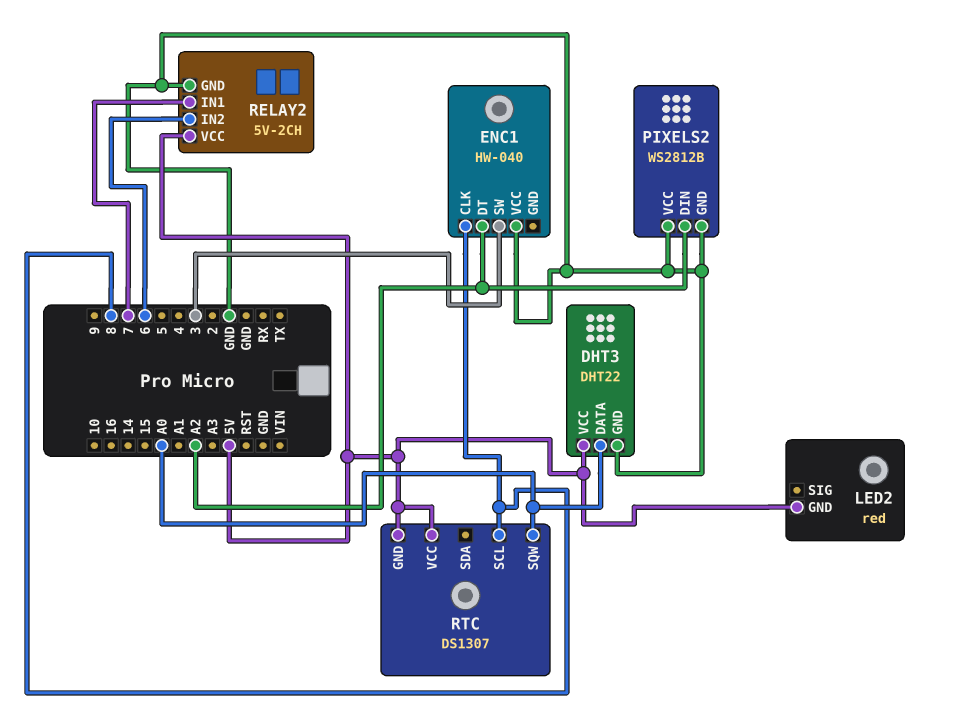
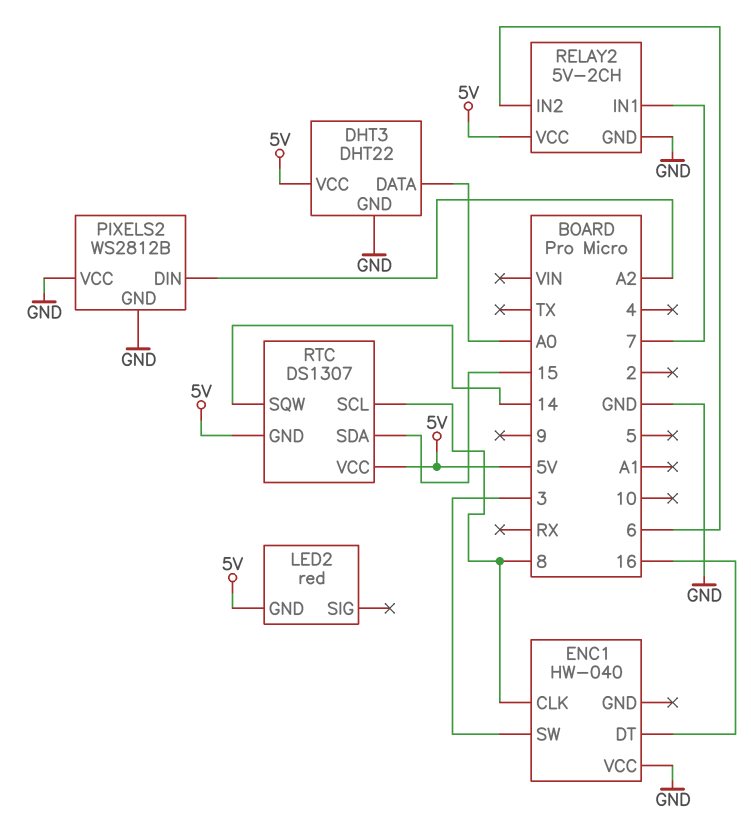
ENC1 pin DT: A2 -> 16
RTC pin SDA: none -> 15
RTC pin SQW: A0 -> 14

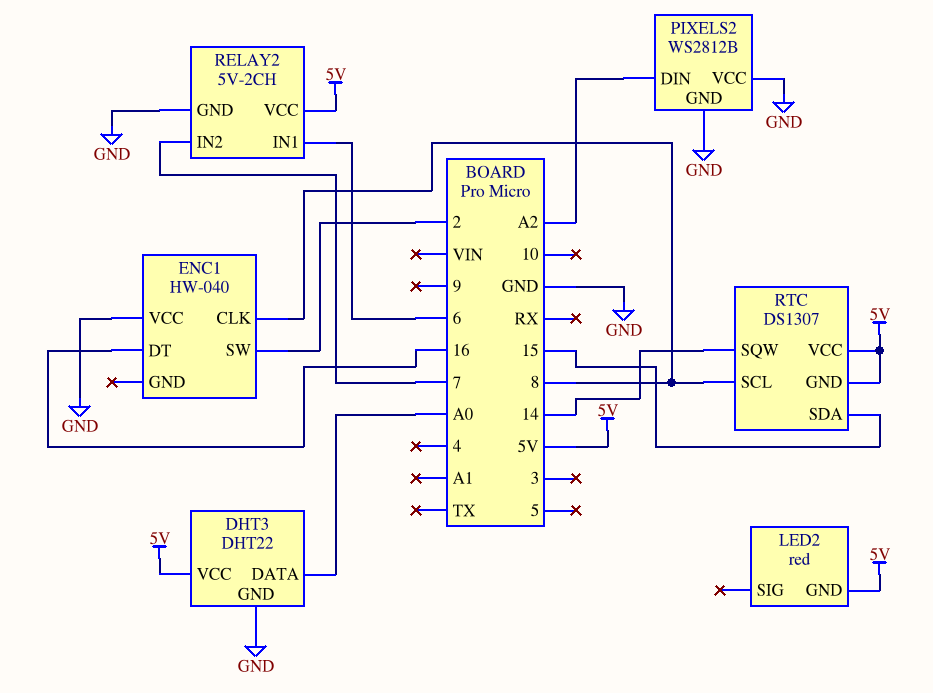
ENC1 pin SW: 3 -> 2
RELAY2 pin IN1: 7 -> 6
RELAY2 pin IN2: 6 -> 7

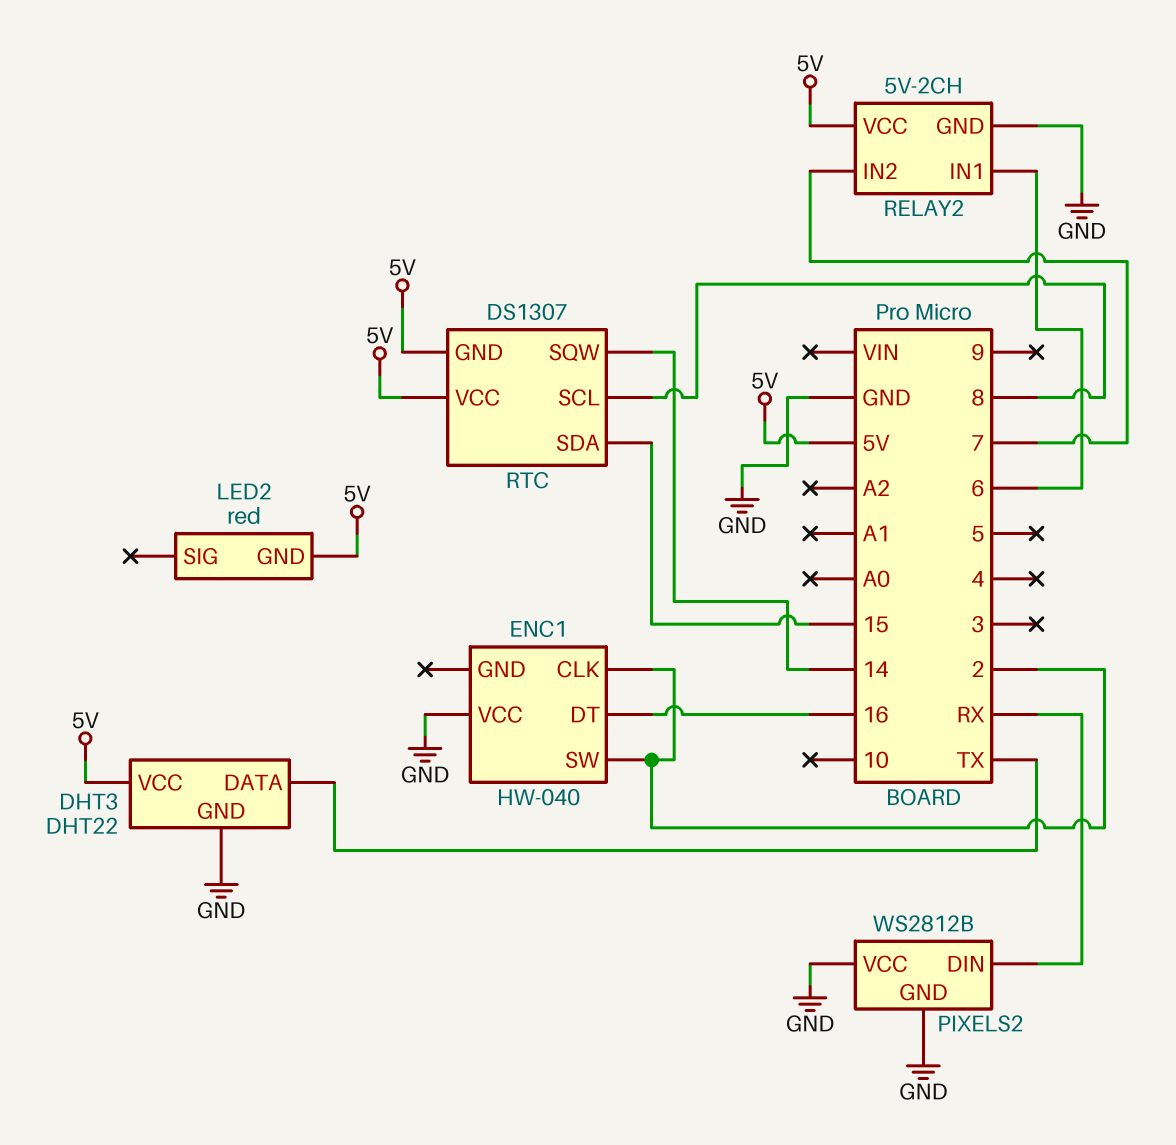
DHT3 pin DATA: A0 -> TX
ENC1 pin CLK: 8 -> 2
PIXELS2 pin DIN: A2 -> RX

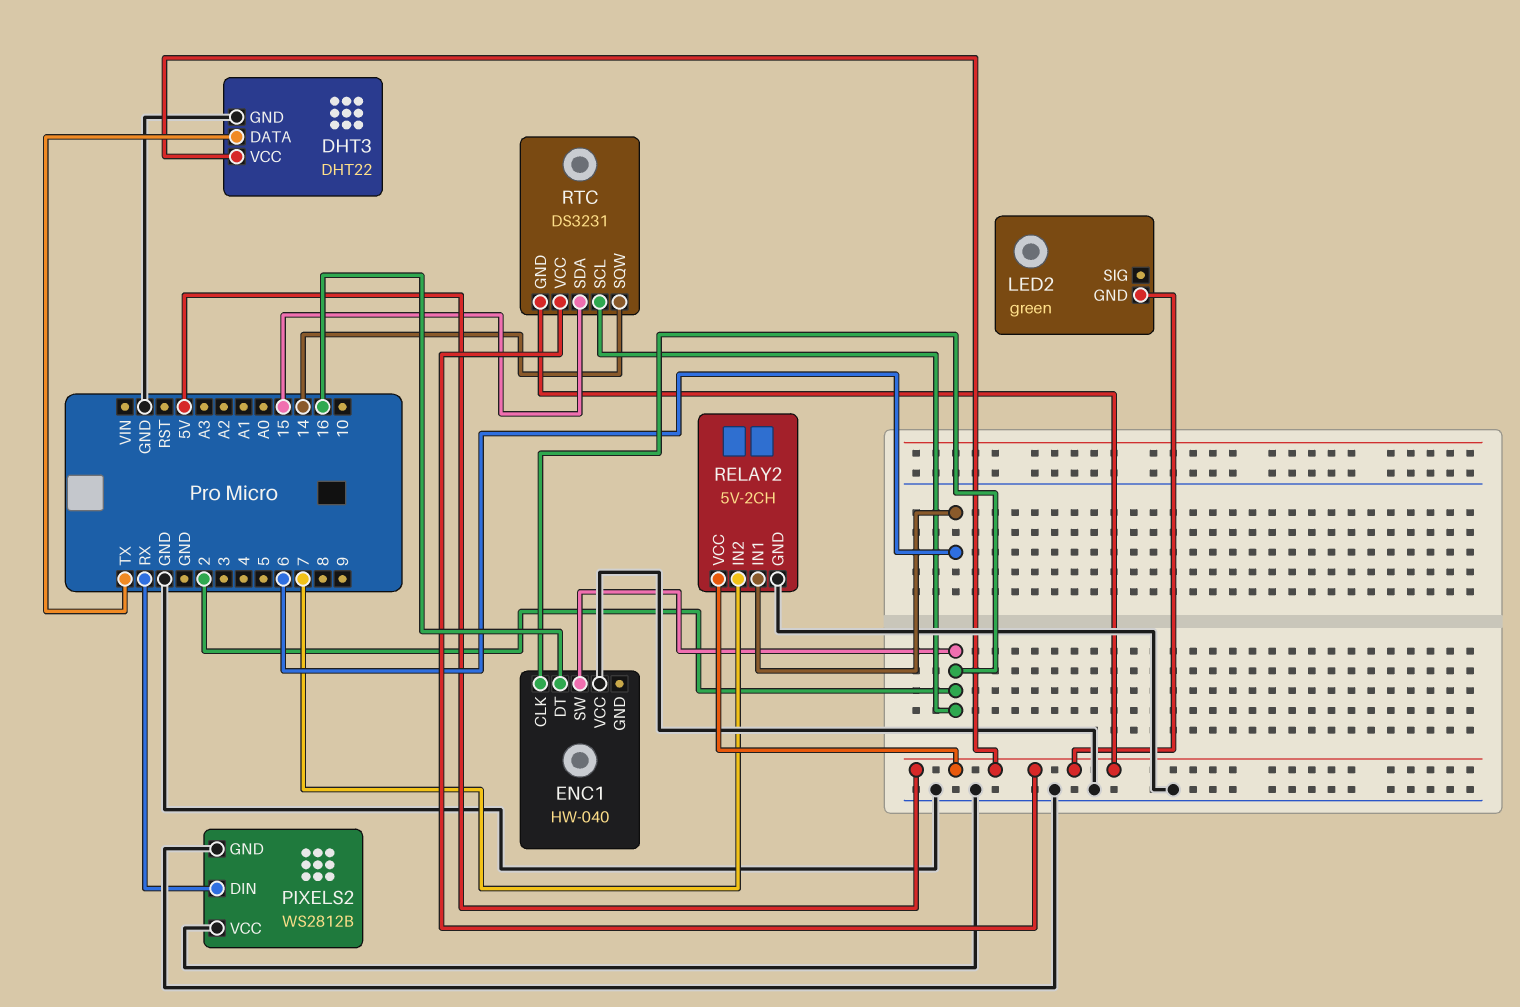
LED2: red -> green
RTC: DS1307 -> DS3231
RTC pin SCL: 8 -> 2

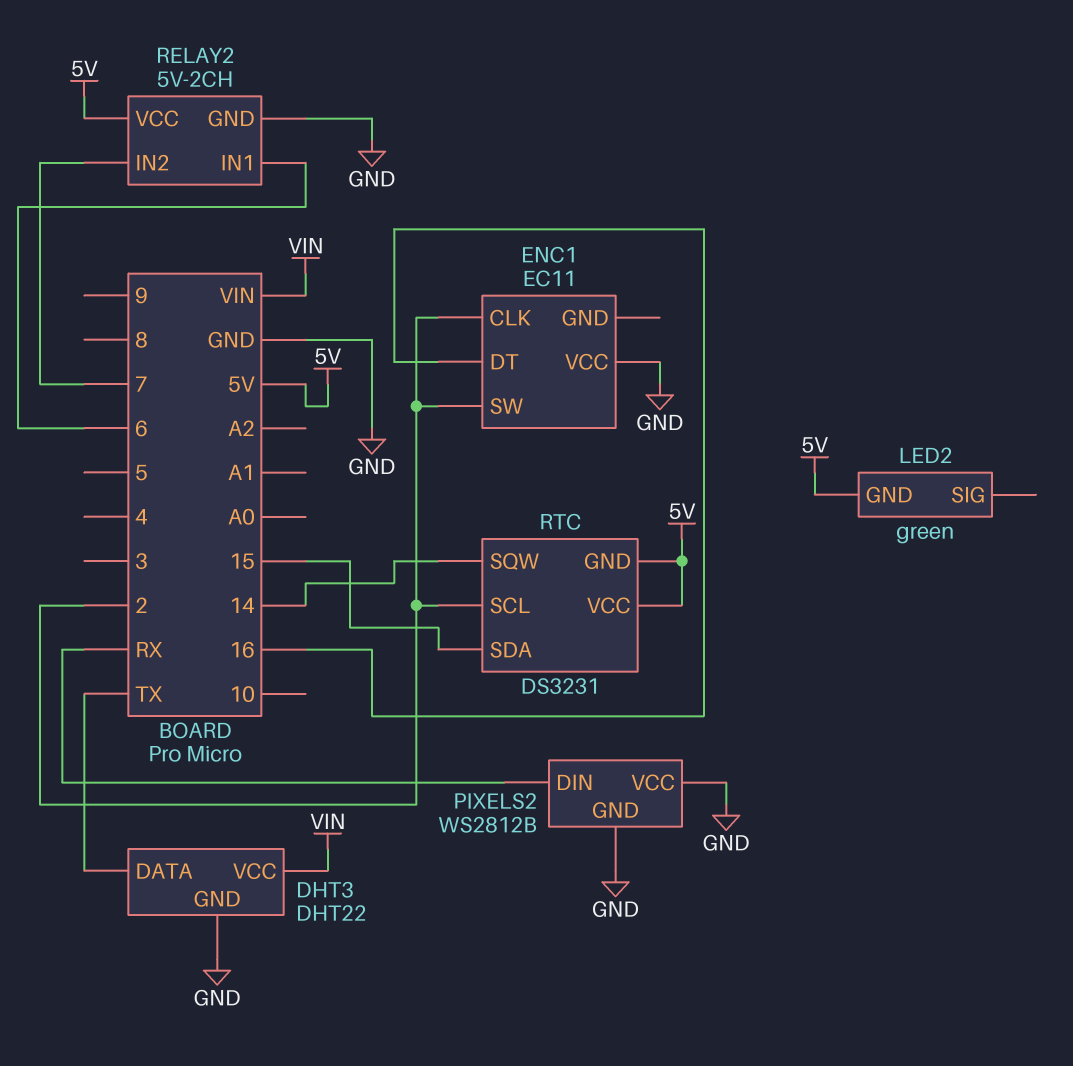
DHT3 pin VCC: 5V -> VIN
ENC1: HW-040 -> EC11

